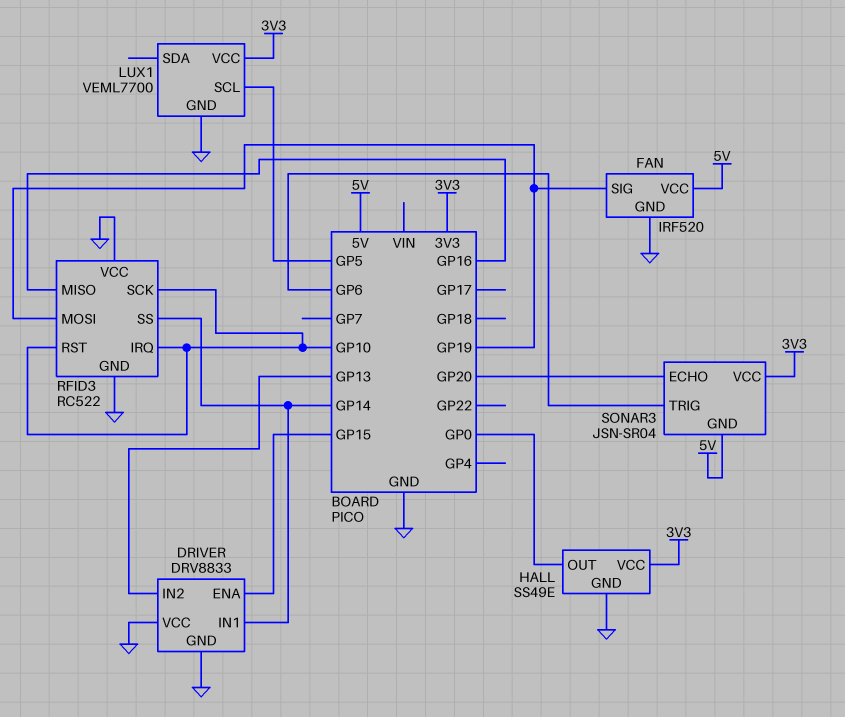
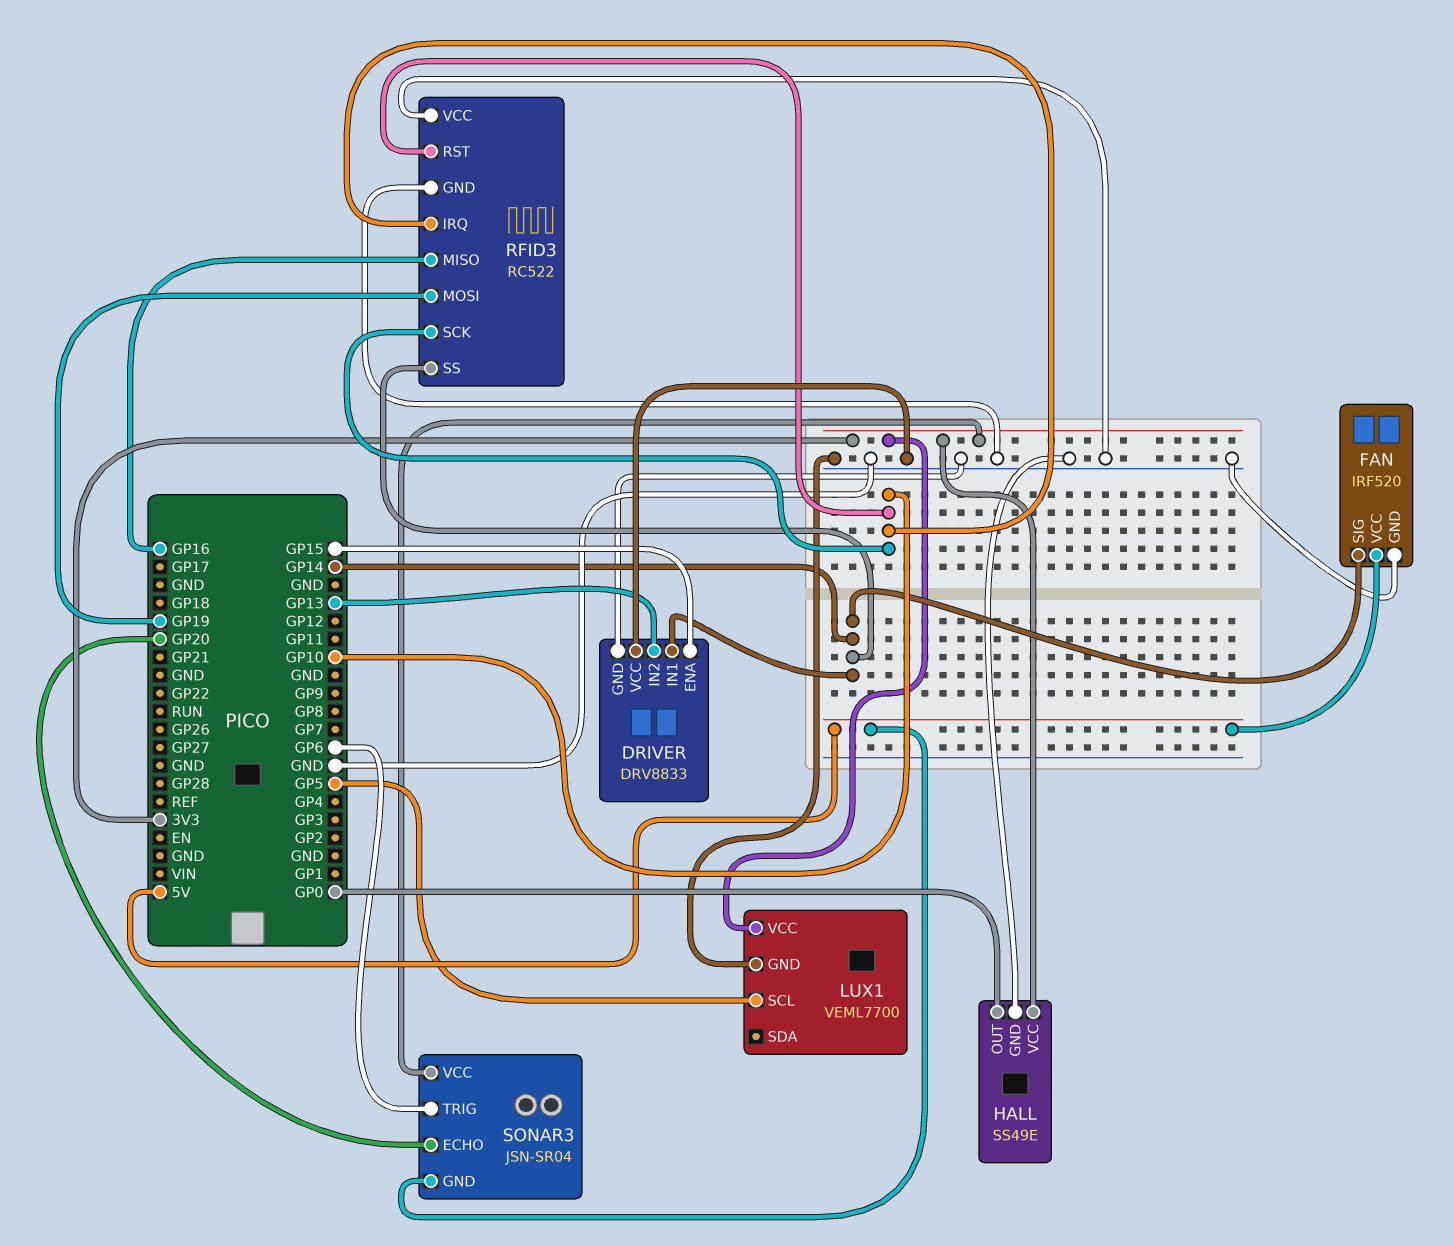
FAN pin SIG: GP19 -> GP14

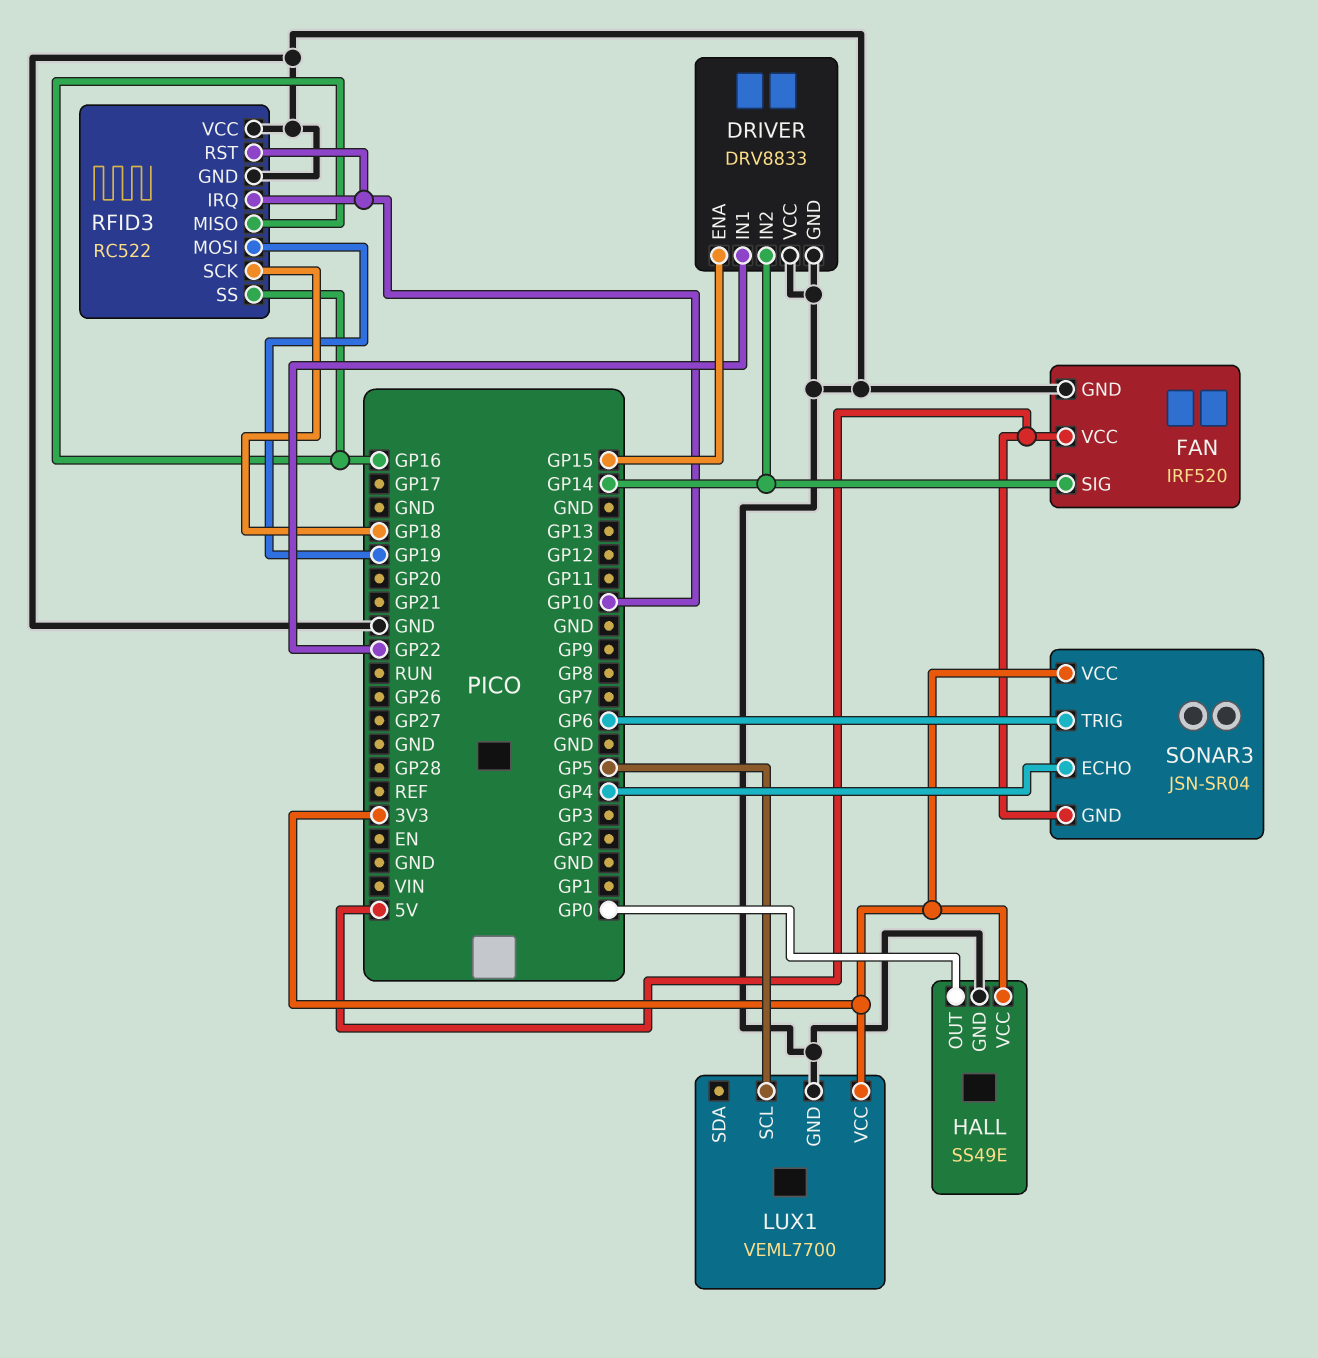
DRIVER pin IN1: GP14 -> GP22
DRIVER pin IN2: GP13 -> GP14
RFID3 pin SCK: GP10 -> GP18
RFID3 pin SS: GP14 -> GP16
SONAR3 pin ECHO: GP20 -> GP4

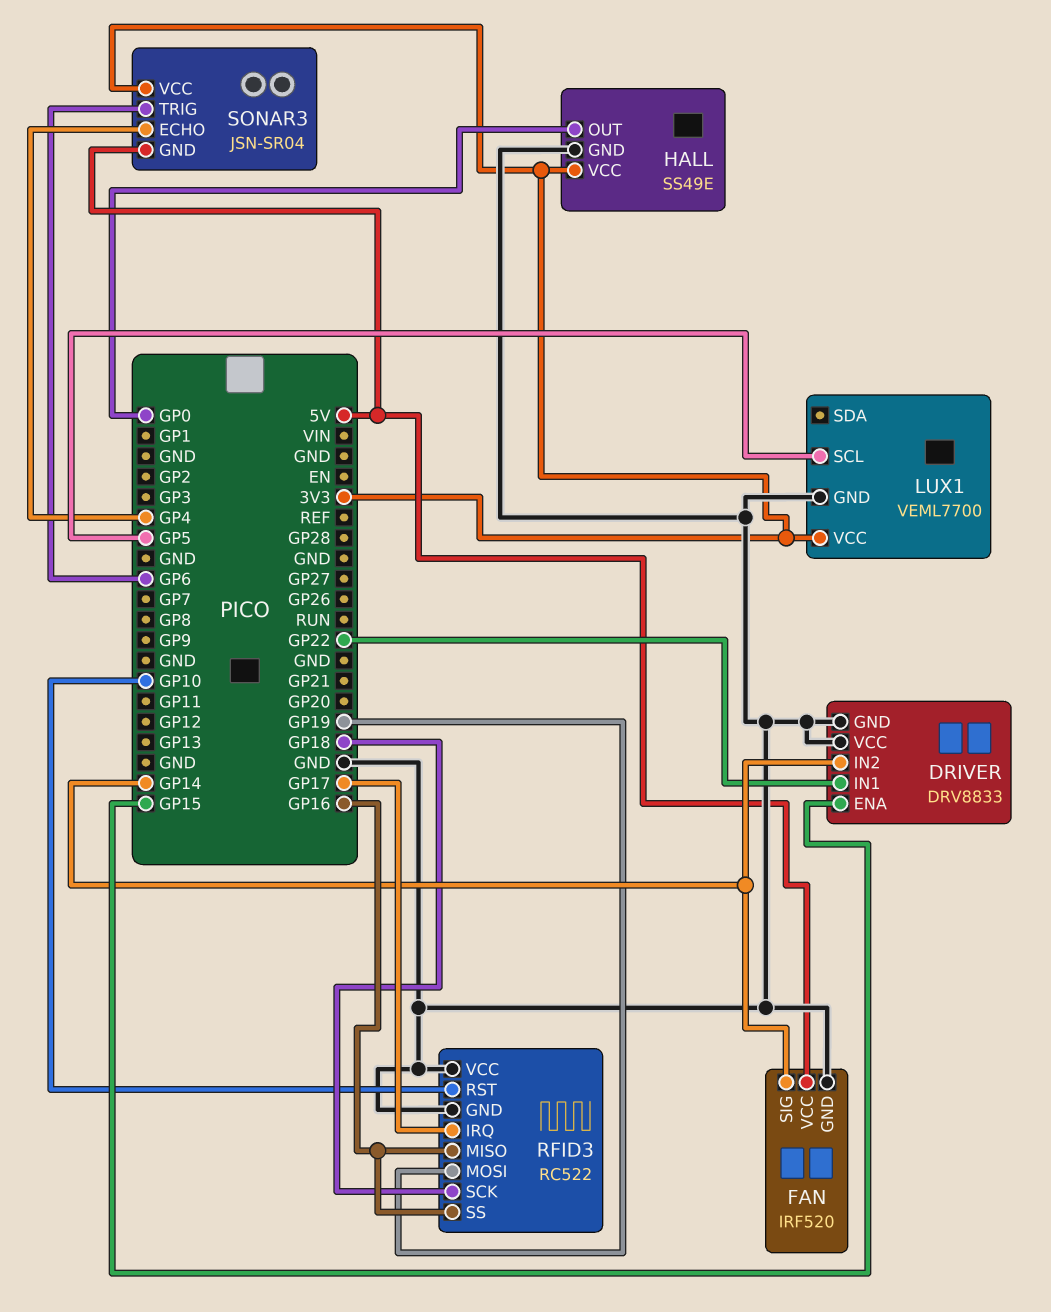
RFID3 pin IRQ: GP10 -> GP17

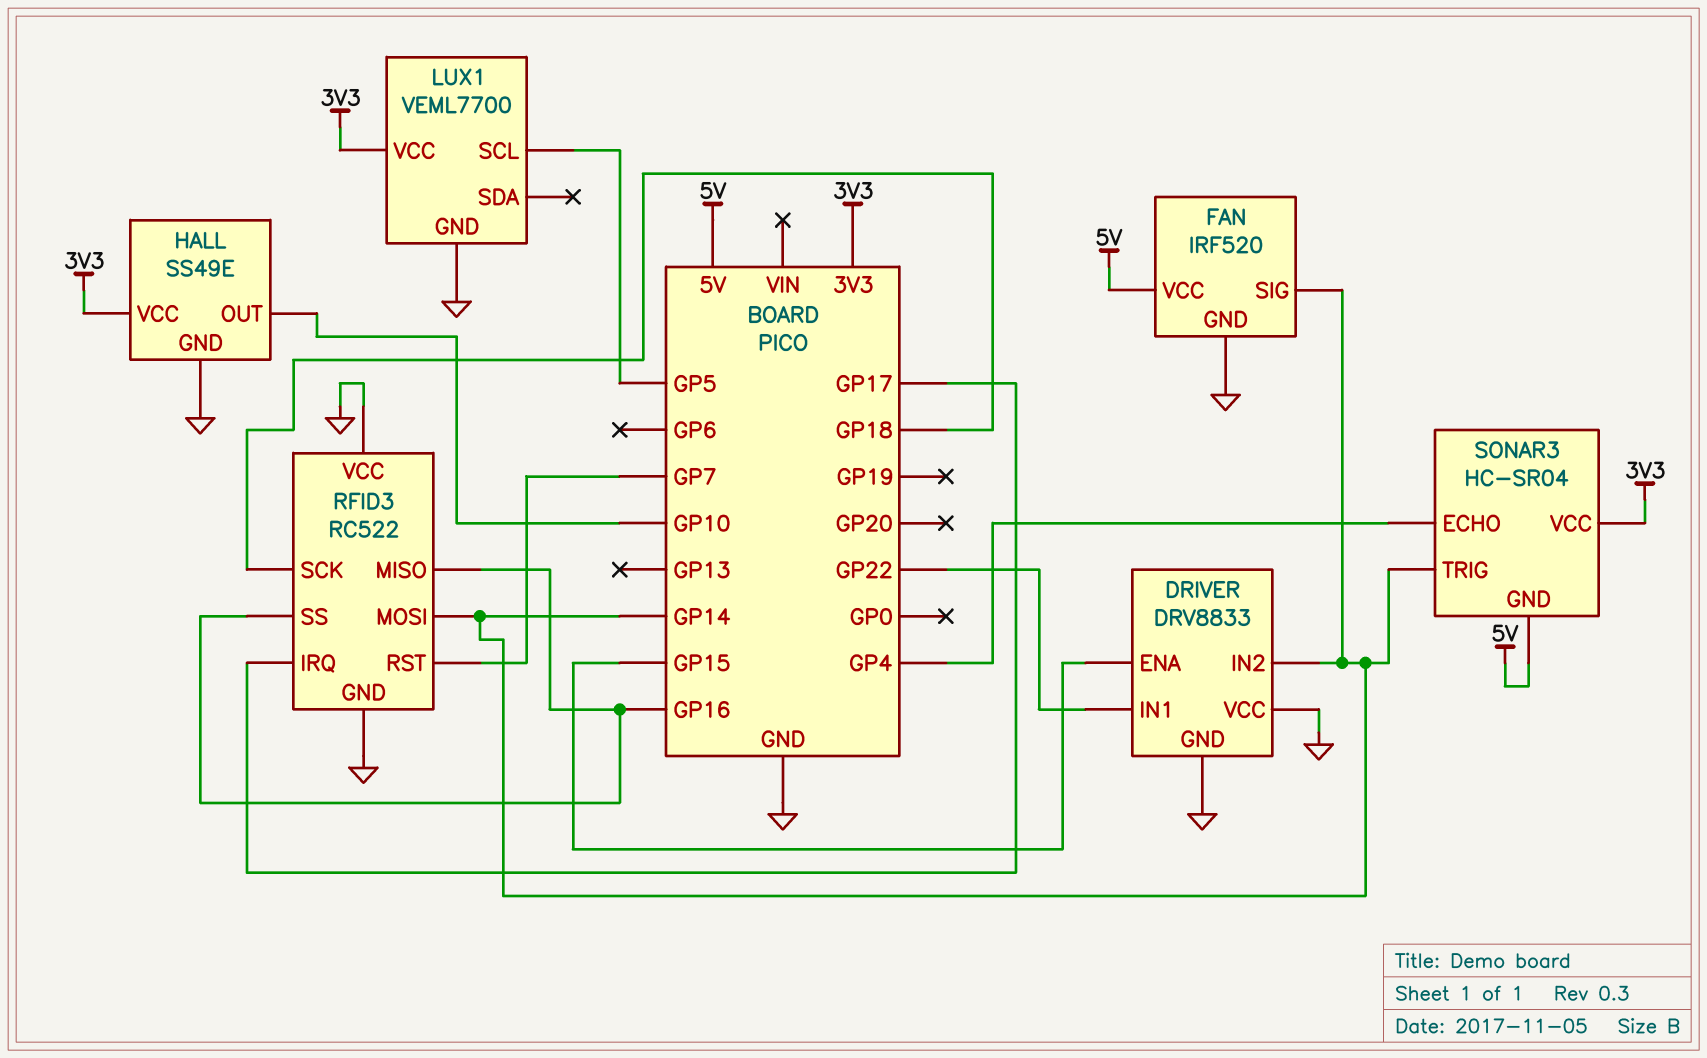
HALL pin OUT: GP0 -> GP10
RFID3 pin MOSI: GP19 -> GP14
RFID3 pin RST: GP10 -> GP7
SONAR3: JSN-SR04 -> HC-SR04
SONAR3 pin TRIG: GP6 -> GP14

